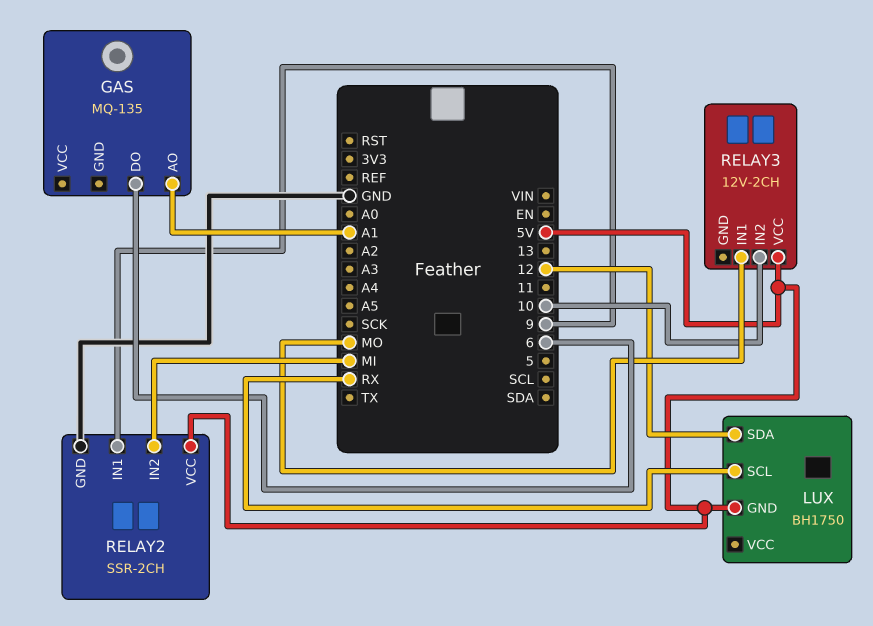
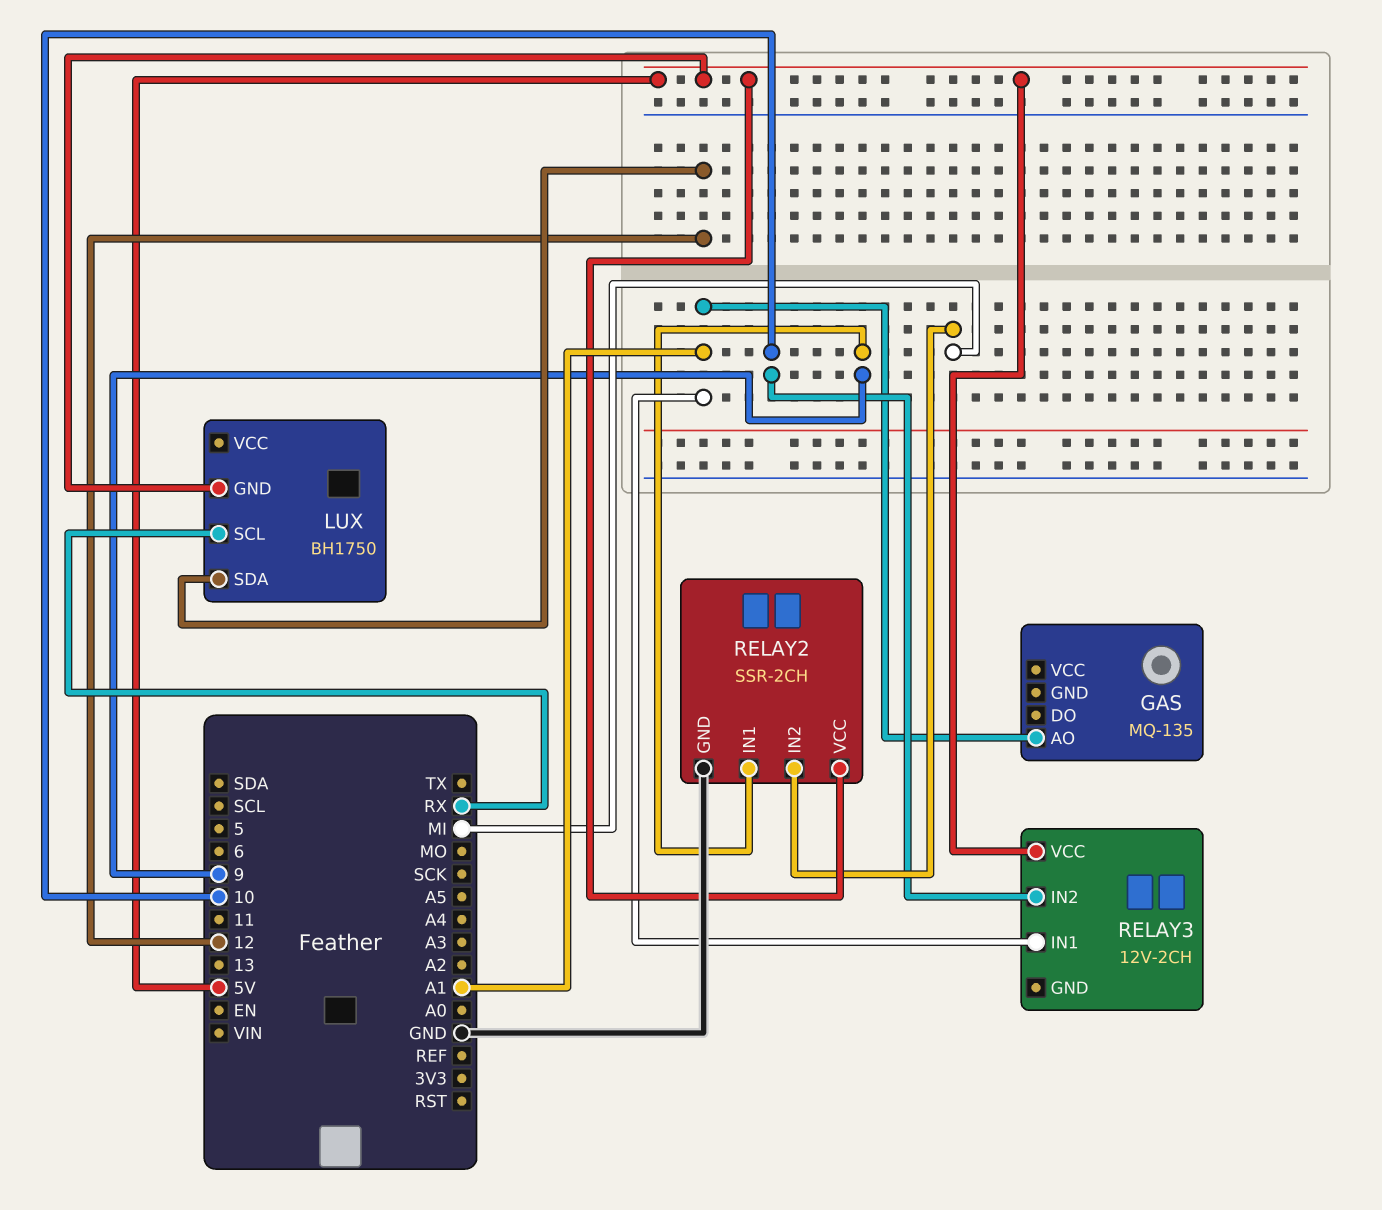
GAS pin DO: 6 -> none
RELAY3 pin IN1: MO -> A1

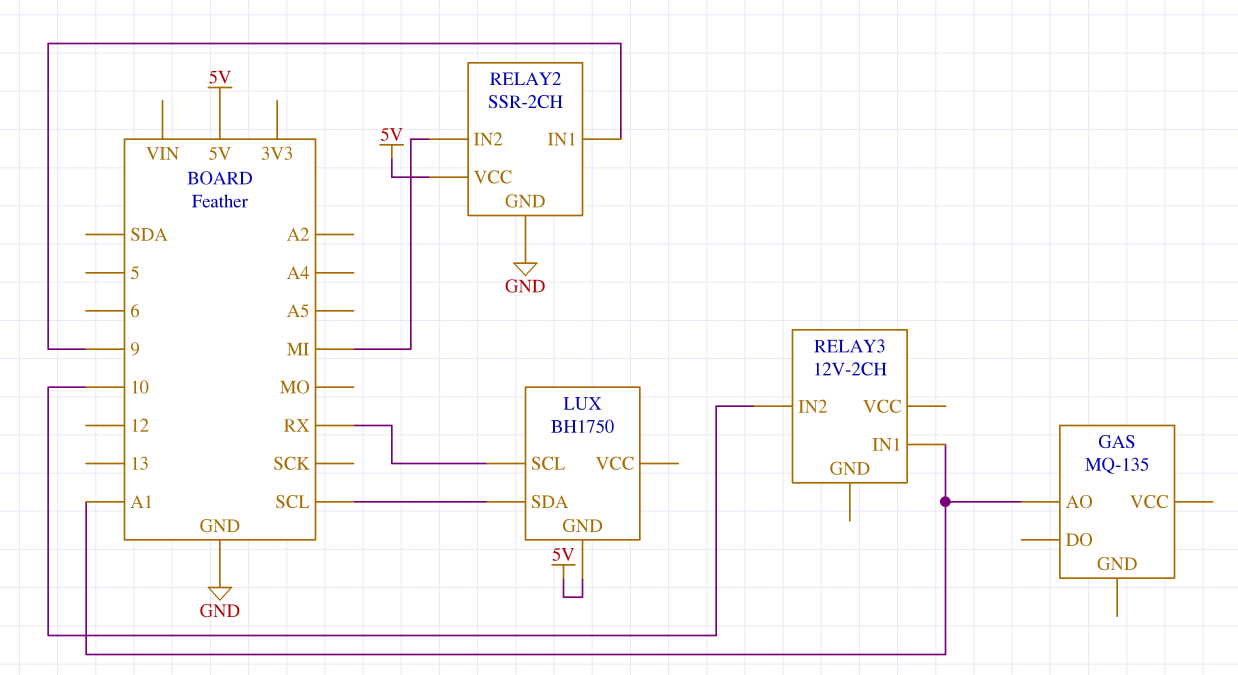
LUX pin SDA: 12 -> SCL
RELAY3 pin VCC: 5V -> none

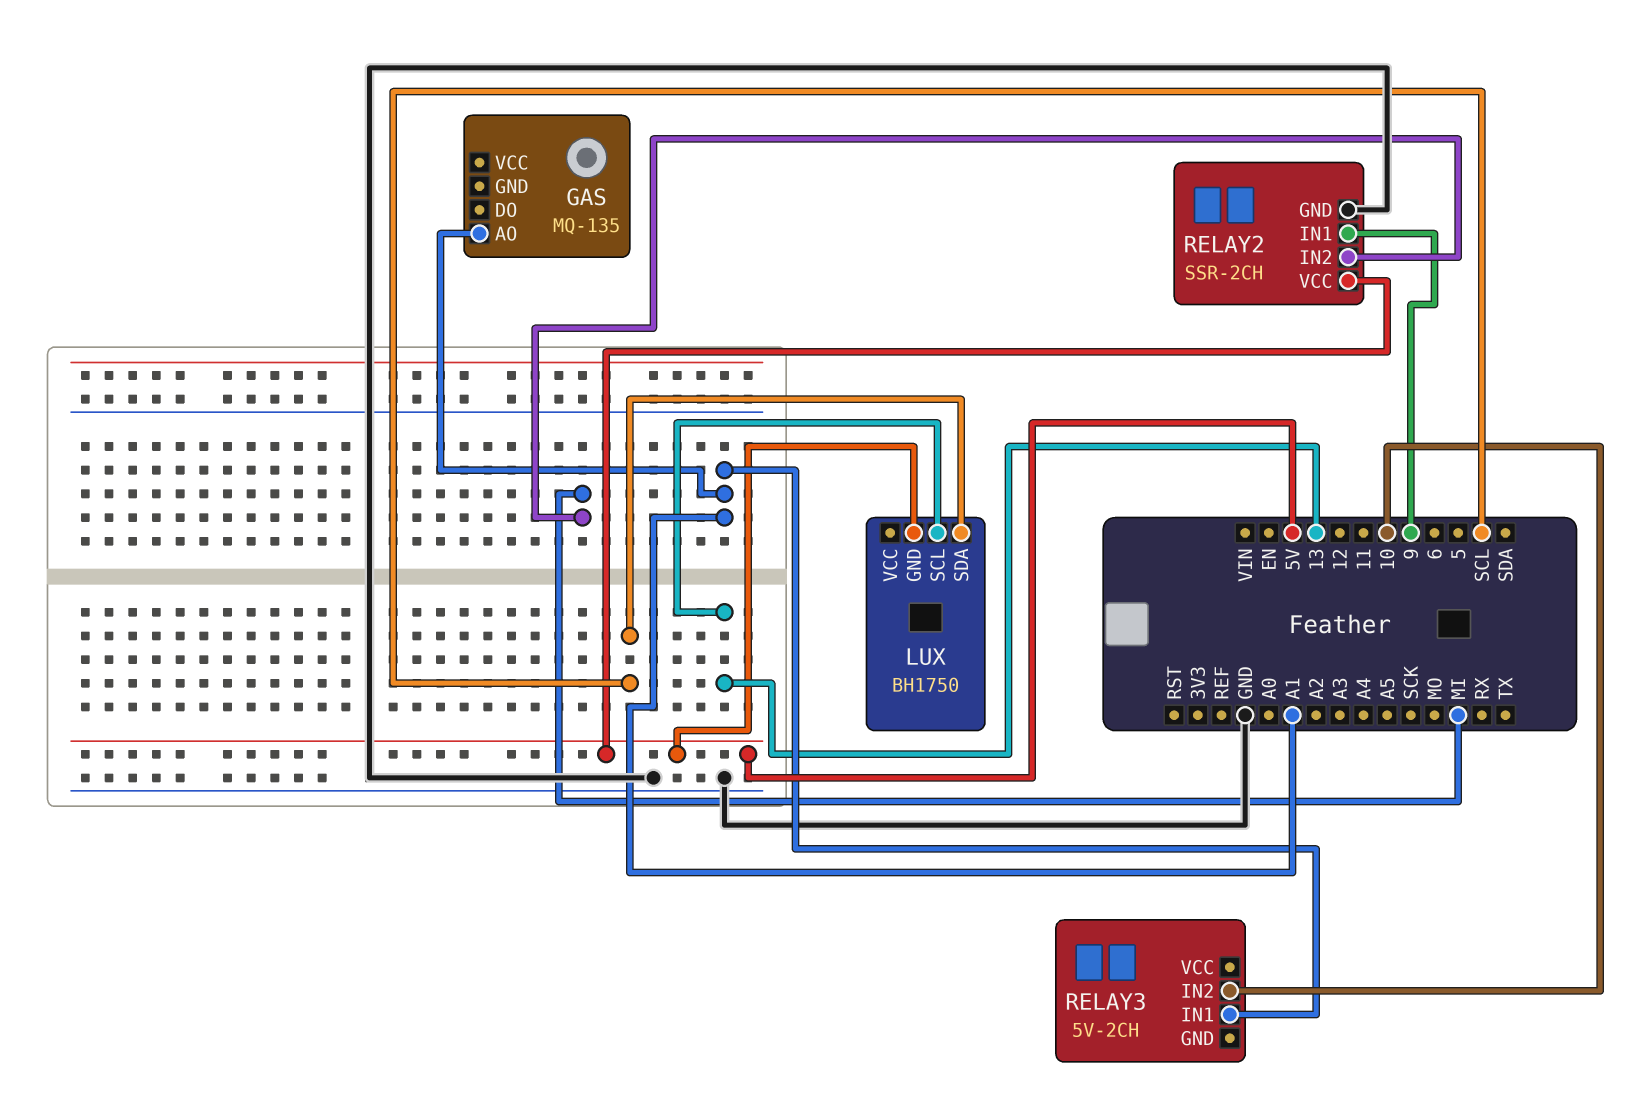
LUX pin SCL: RX -> 13
RELAY3: 12V-2CH -> 5V-2CH

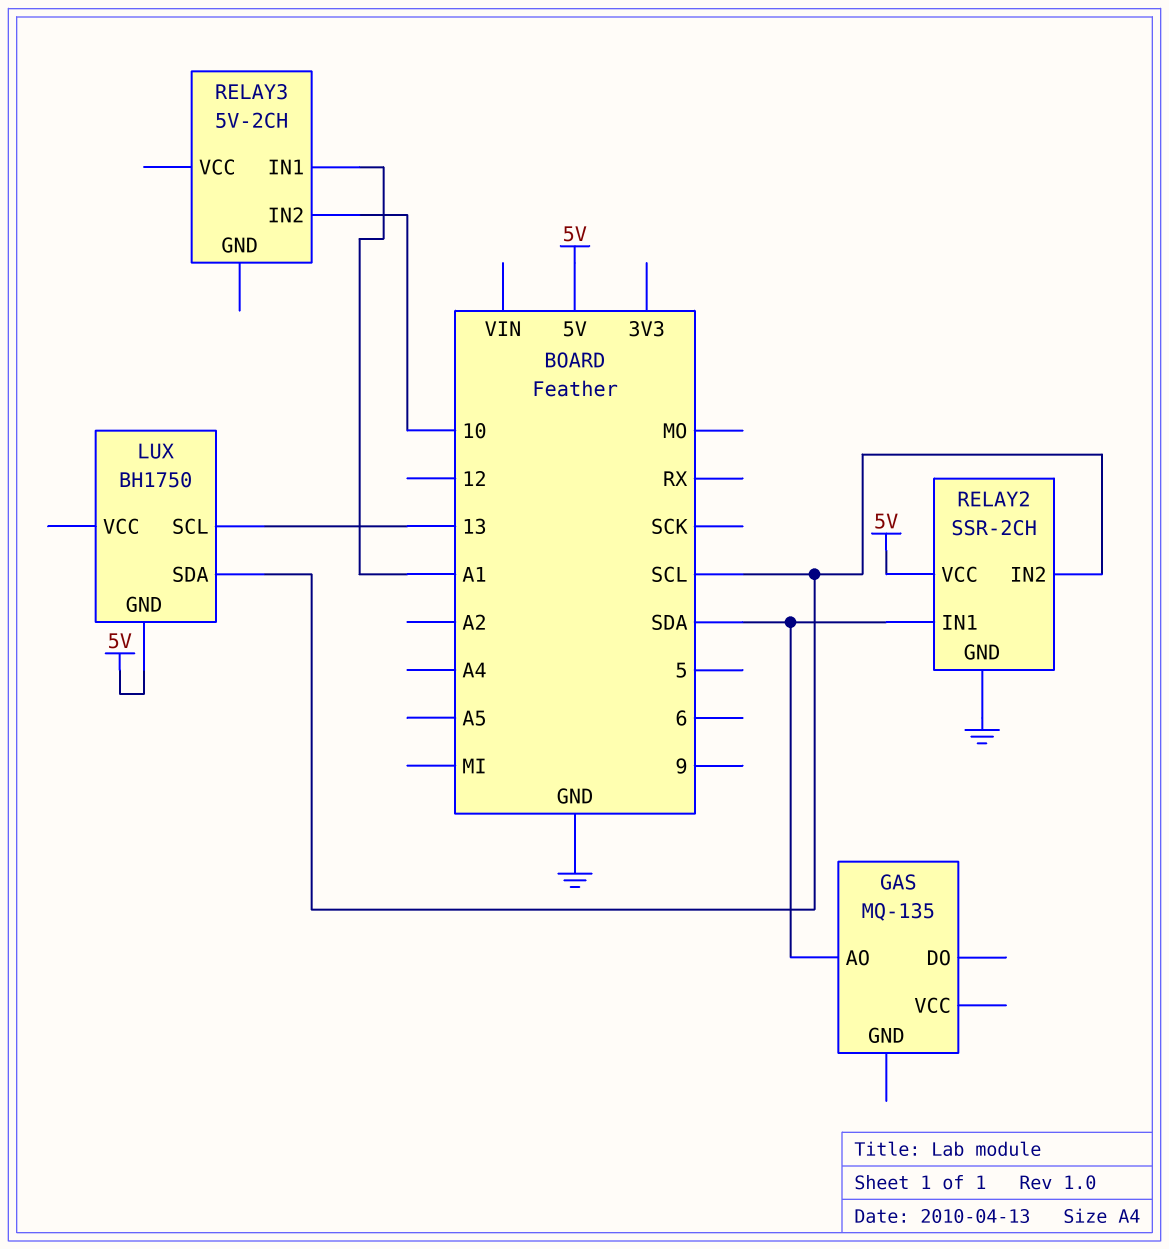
GAS pin AO: A1 -> SDA
RELAY2 pin IN1: 9 -> SDA
RELAY2 pin IN2: MI -> SCL

